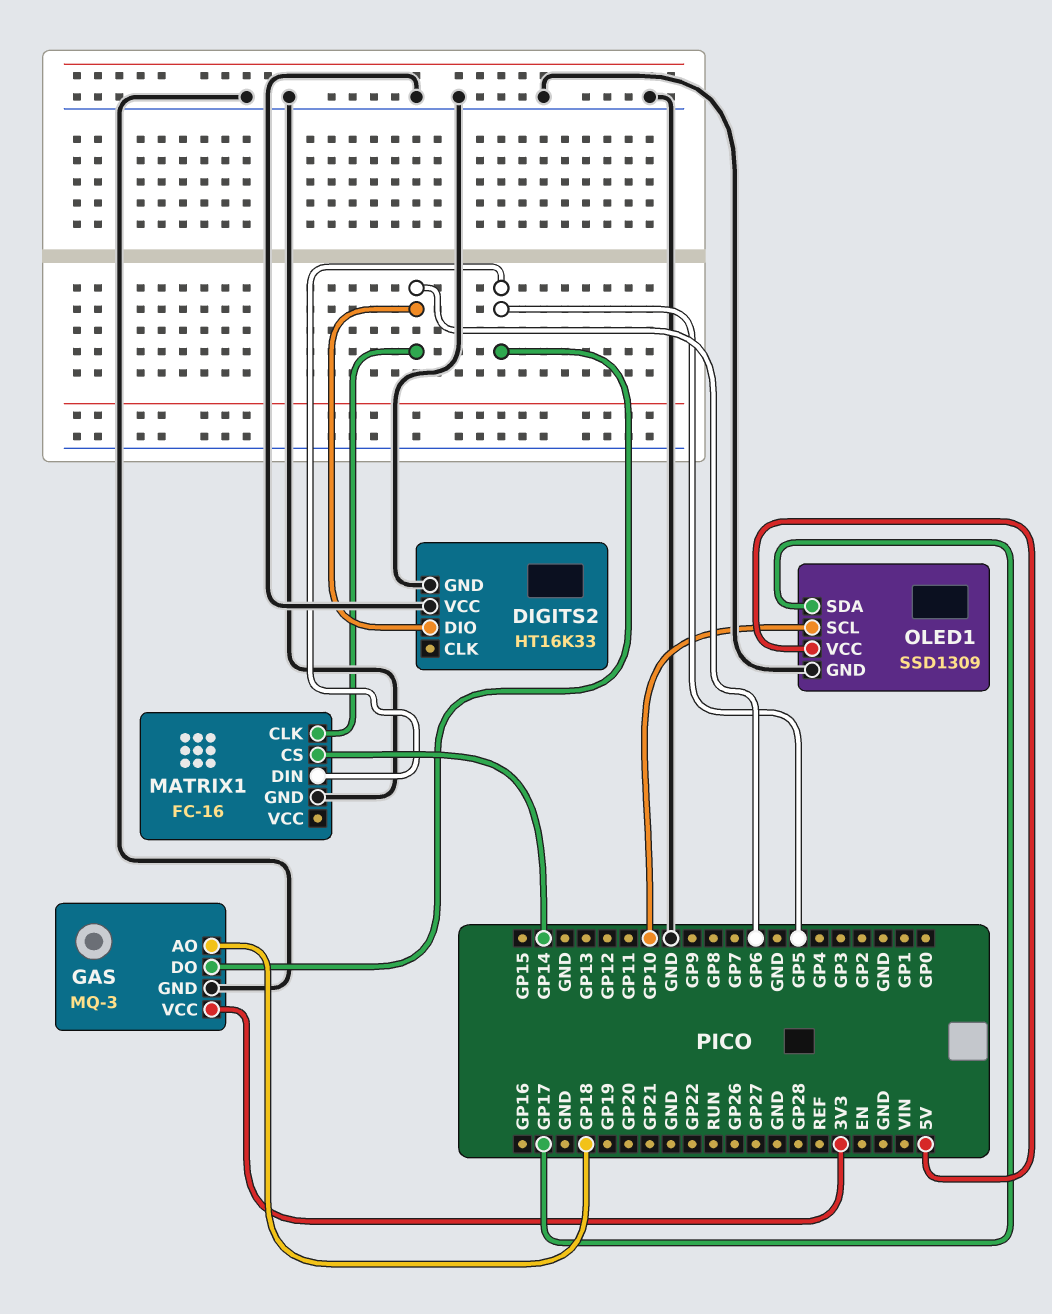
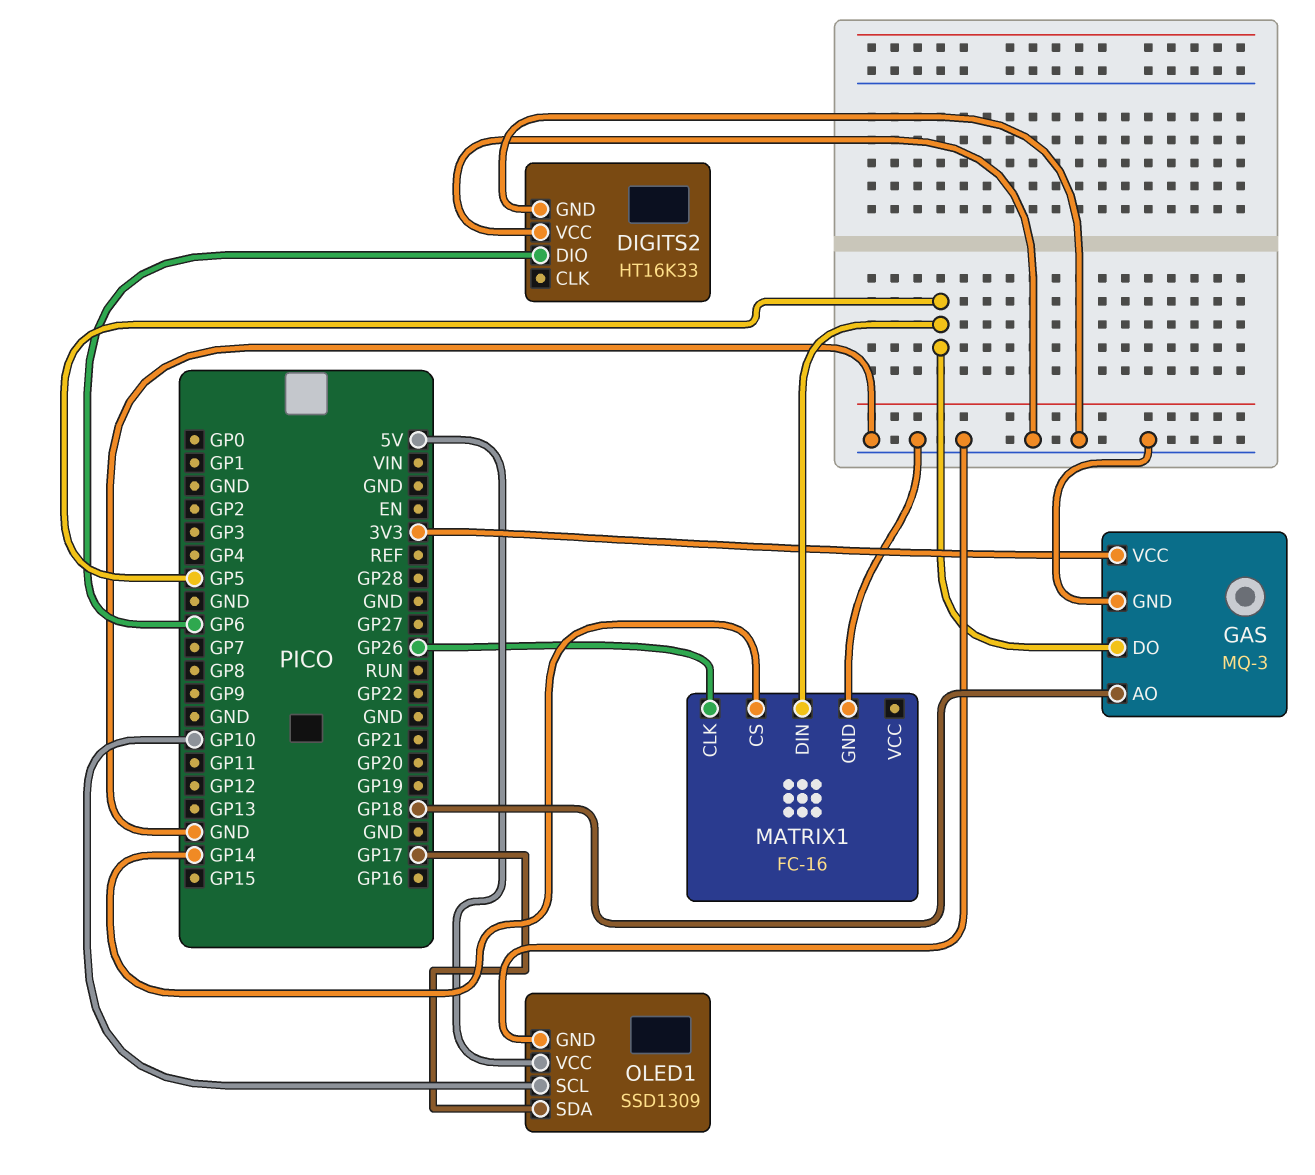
MATRIX1 pin CLK: GP6 -> GP26

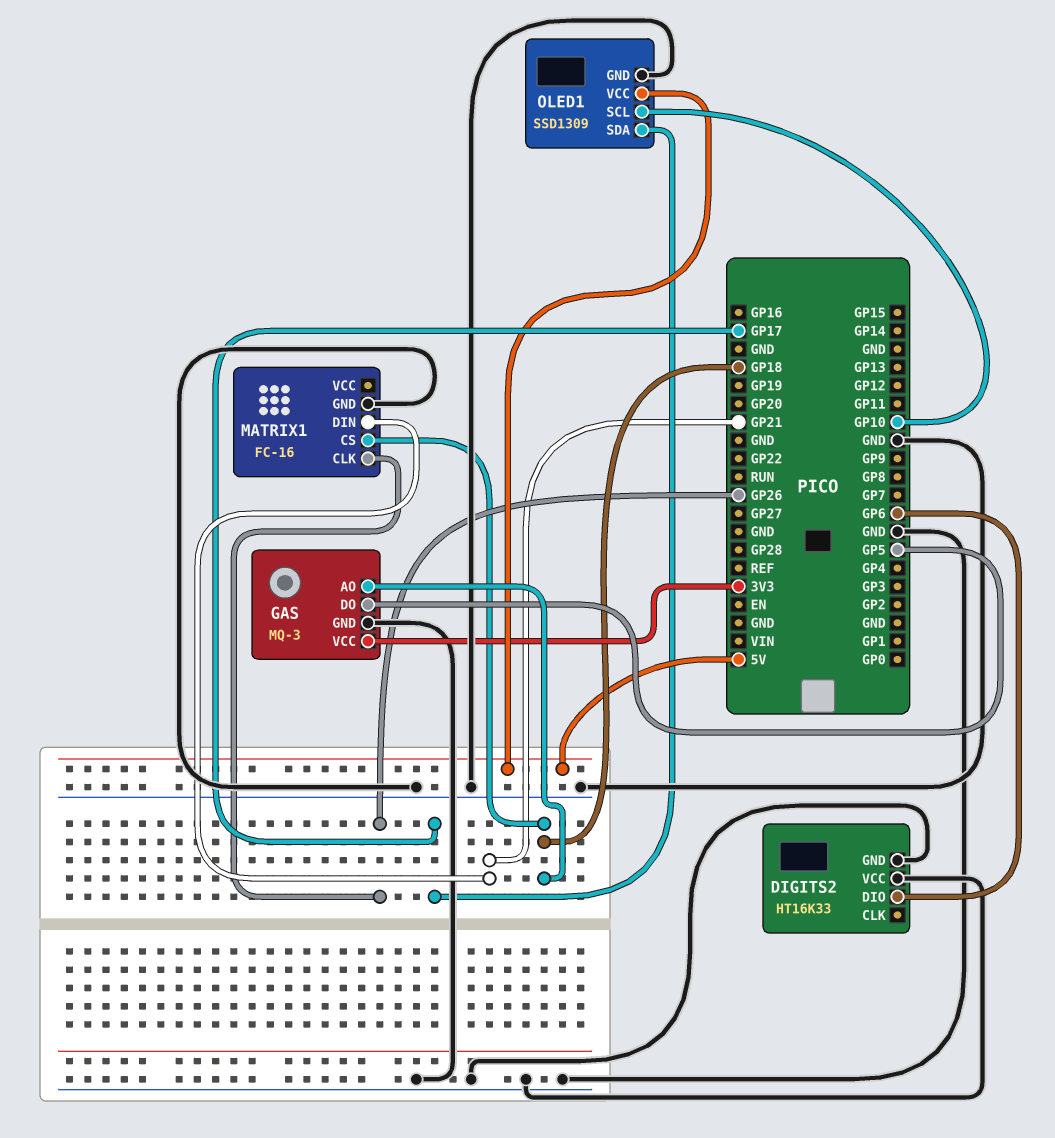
MATRIX1 pin CS: GP14 -> GP18
MATRIX1 pin DIN: GP5 -> GP21

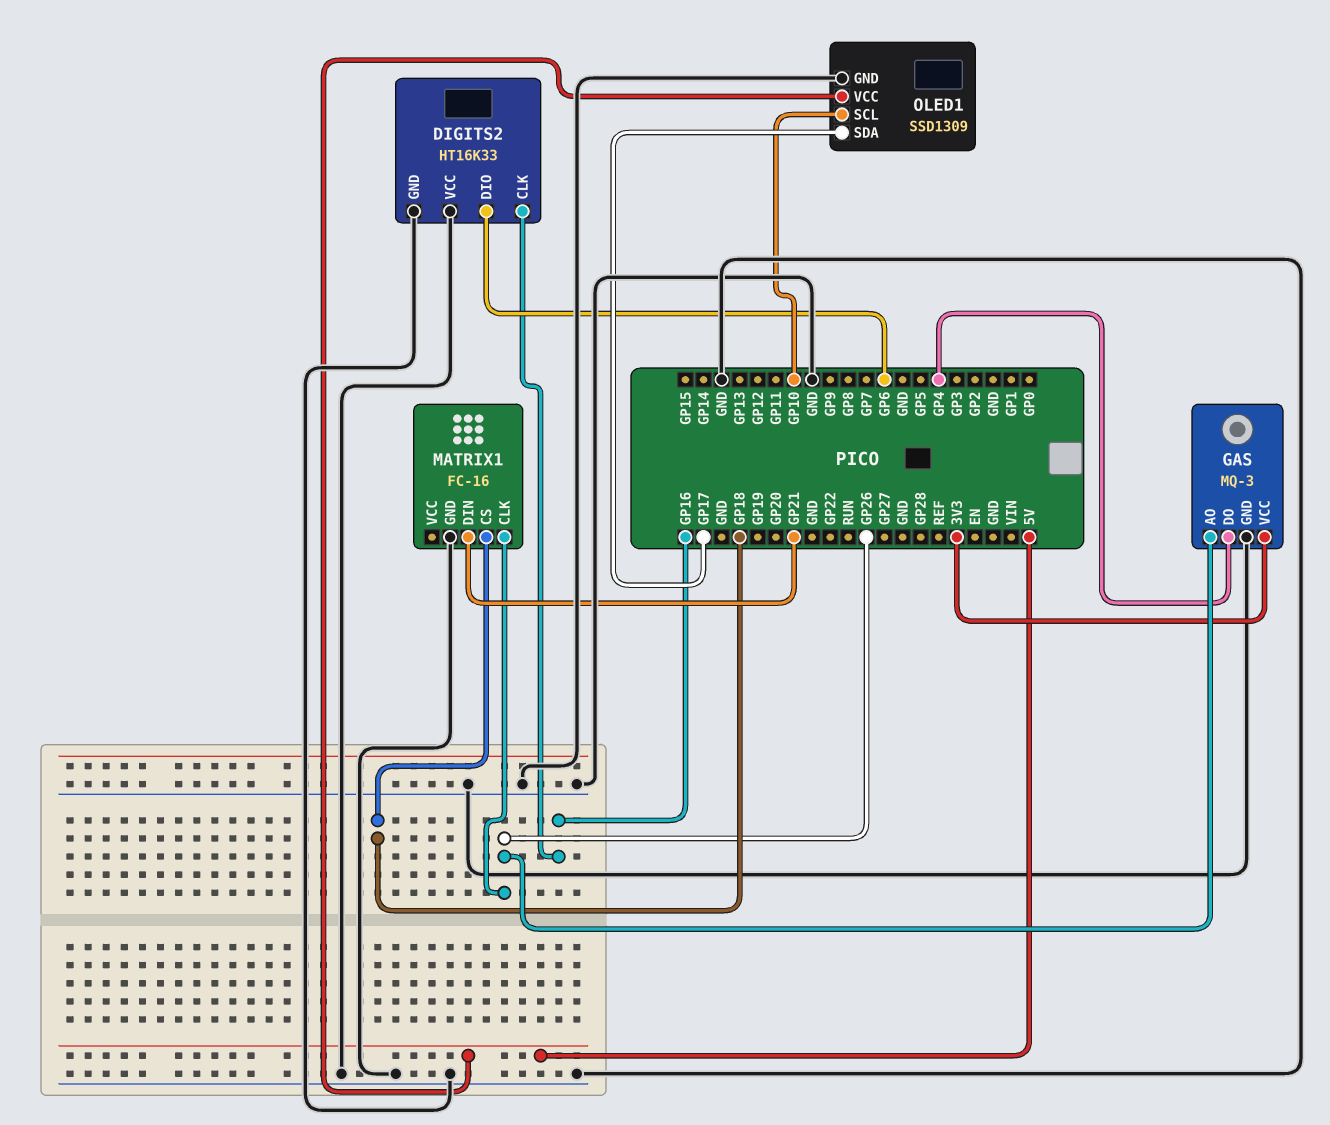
DIGITS2 pin CLK: none -> GP16
GAS pin AO: GP18 -> GP26
GAS pin DO: GP5 -> GP4

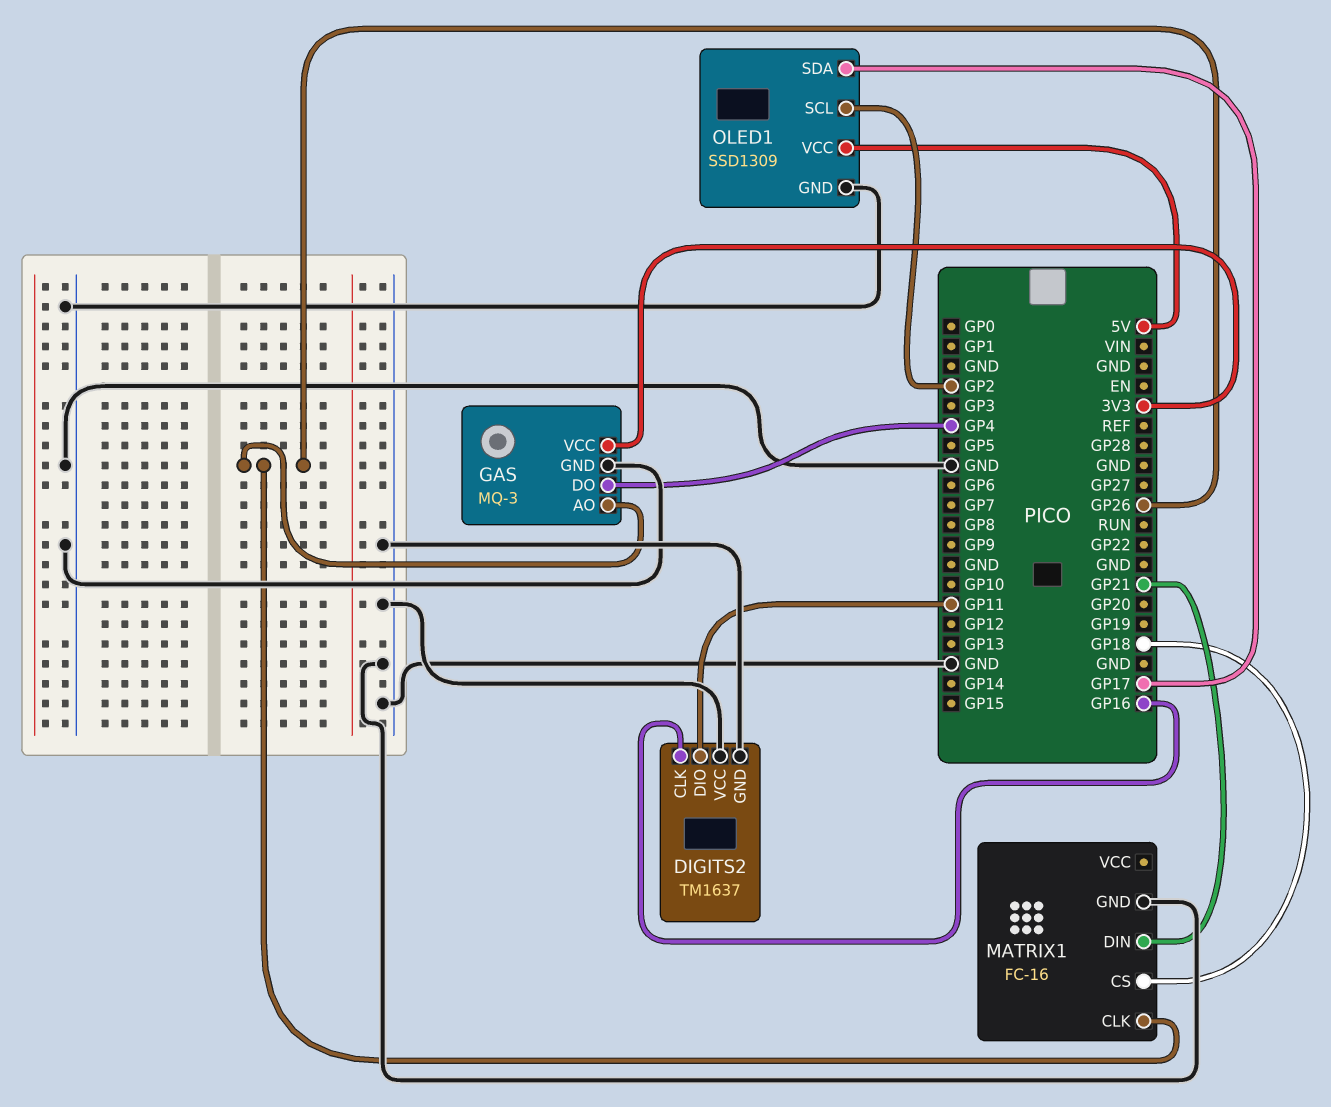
DIGITS2: HT16K33 -> TM1637
DIGITS2 pin DIO: GP6 -> GP11
OLED1 pin SCL: GP10 -> GP2

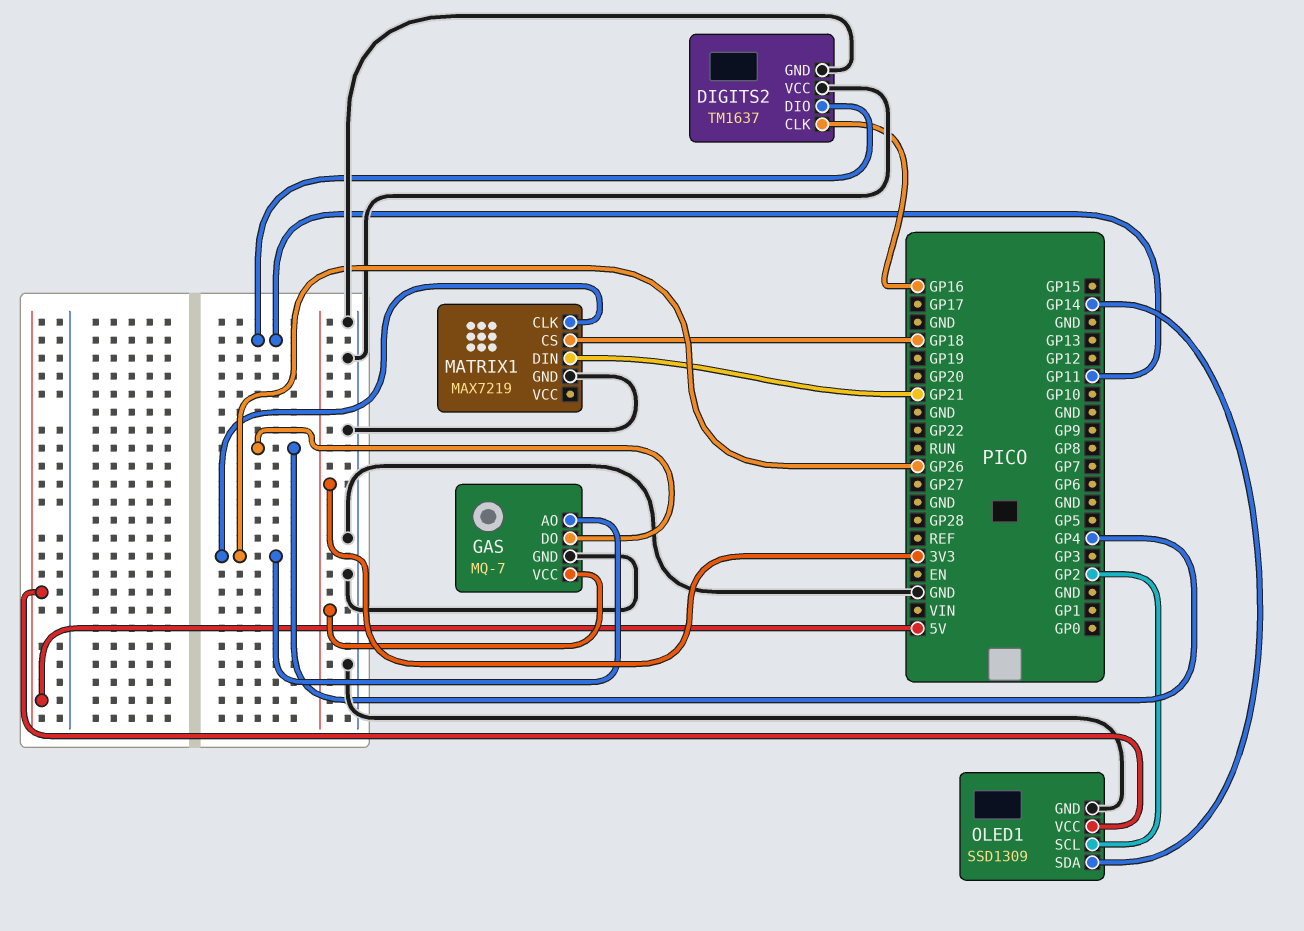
GAS: MQ-3 -> MQ-7
MATRIX1: FC-16 -> MAX7219
OLED1 pin SDA: GP17 -> GP14

